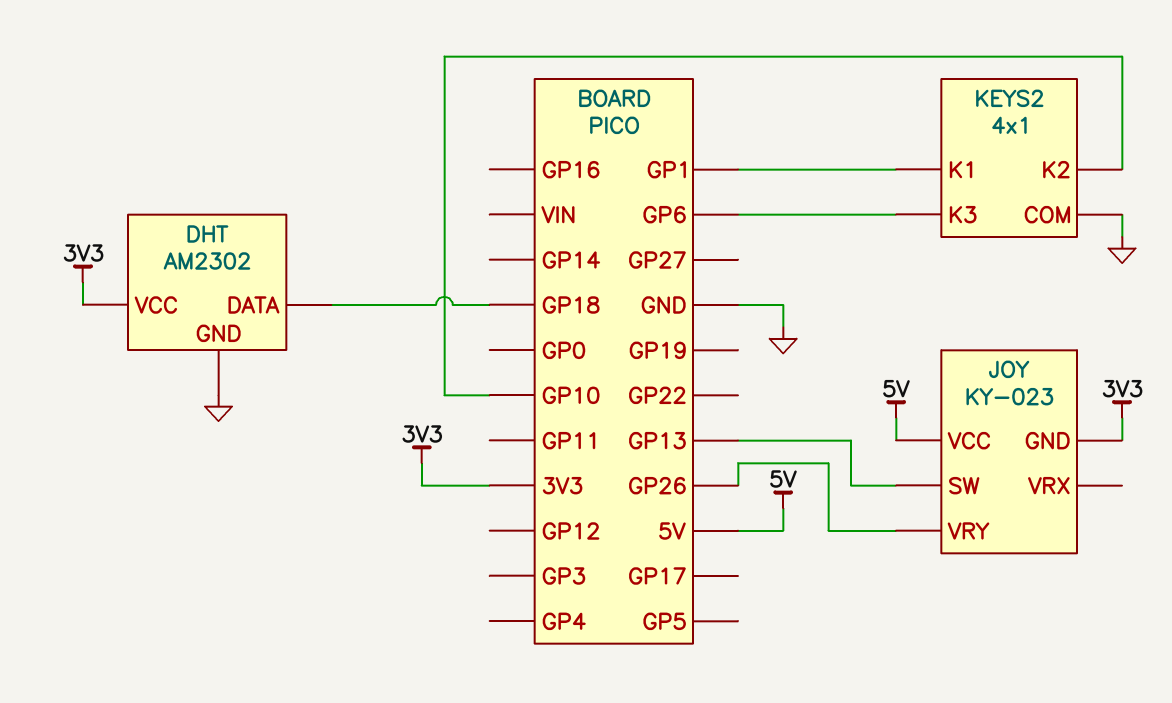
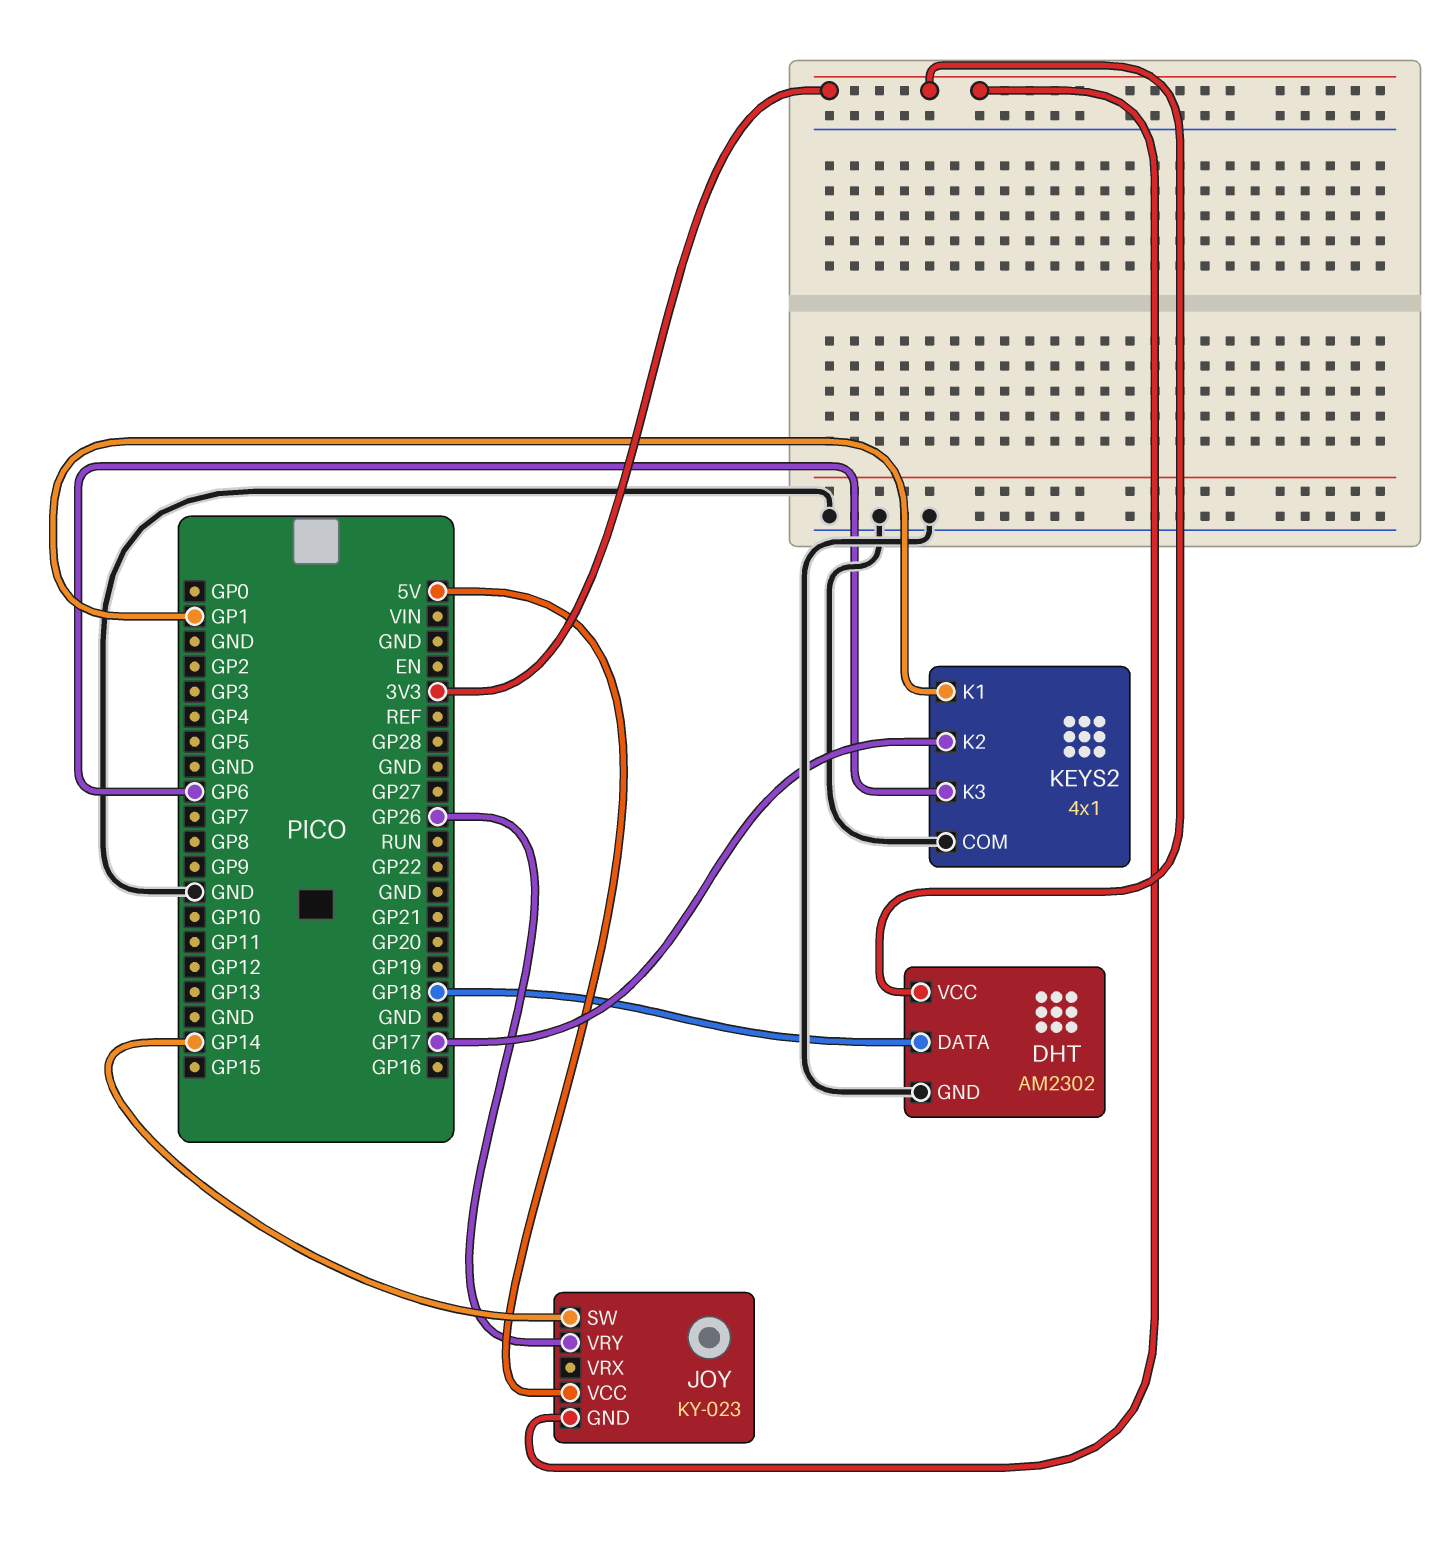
JOY pin SW: GP13 -> GP14
KEYS2 pin K2: GP10 -> GP17

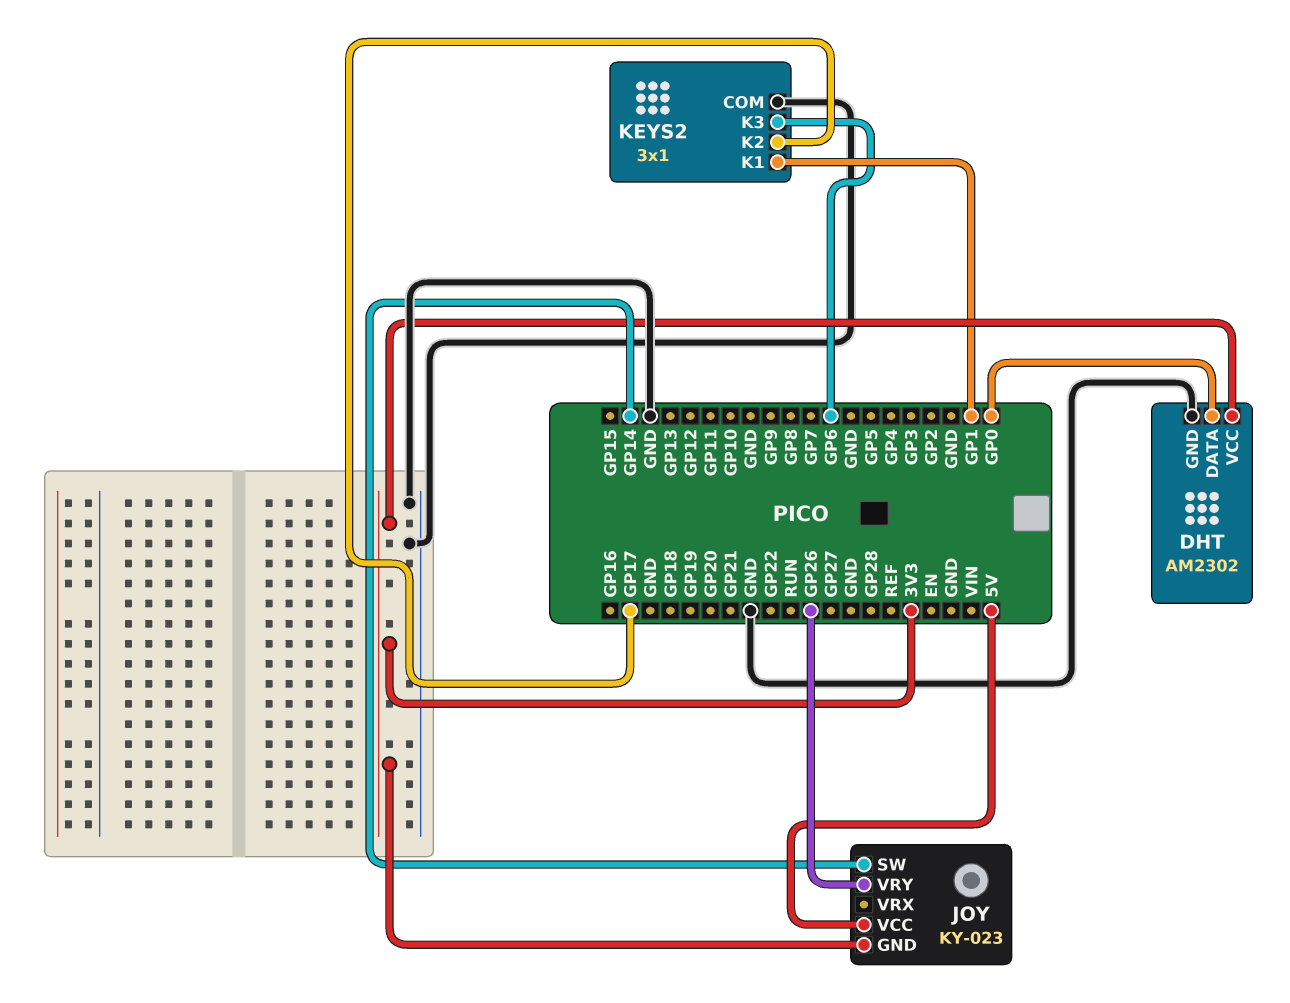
DHT pin DATA: GP18 -> GP0
KEYS2: 4x1 -> 3x1

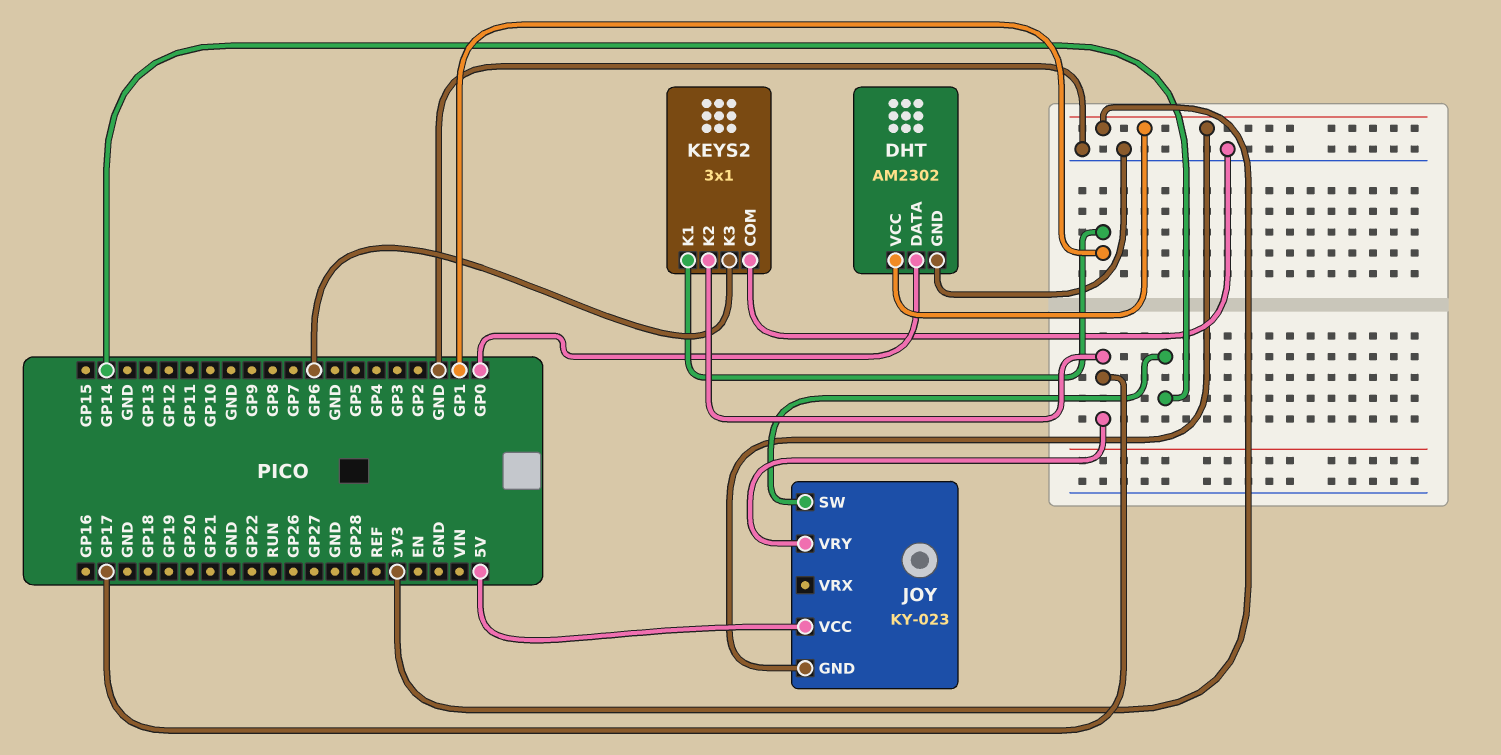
JOY pin VRY: GP26 -> GP17

